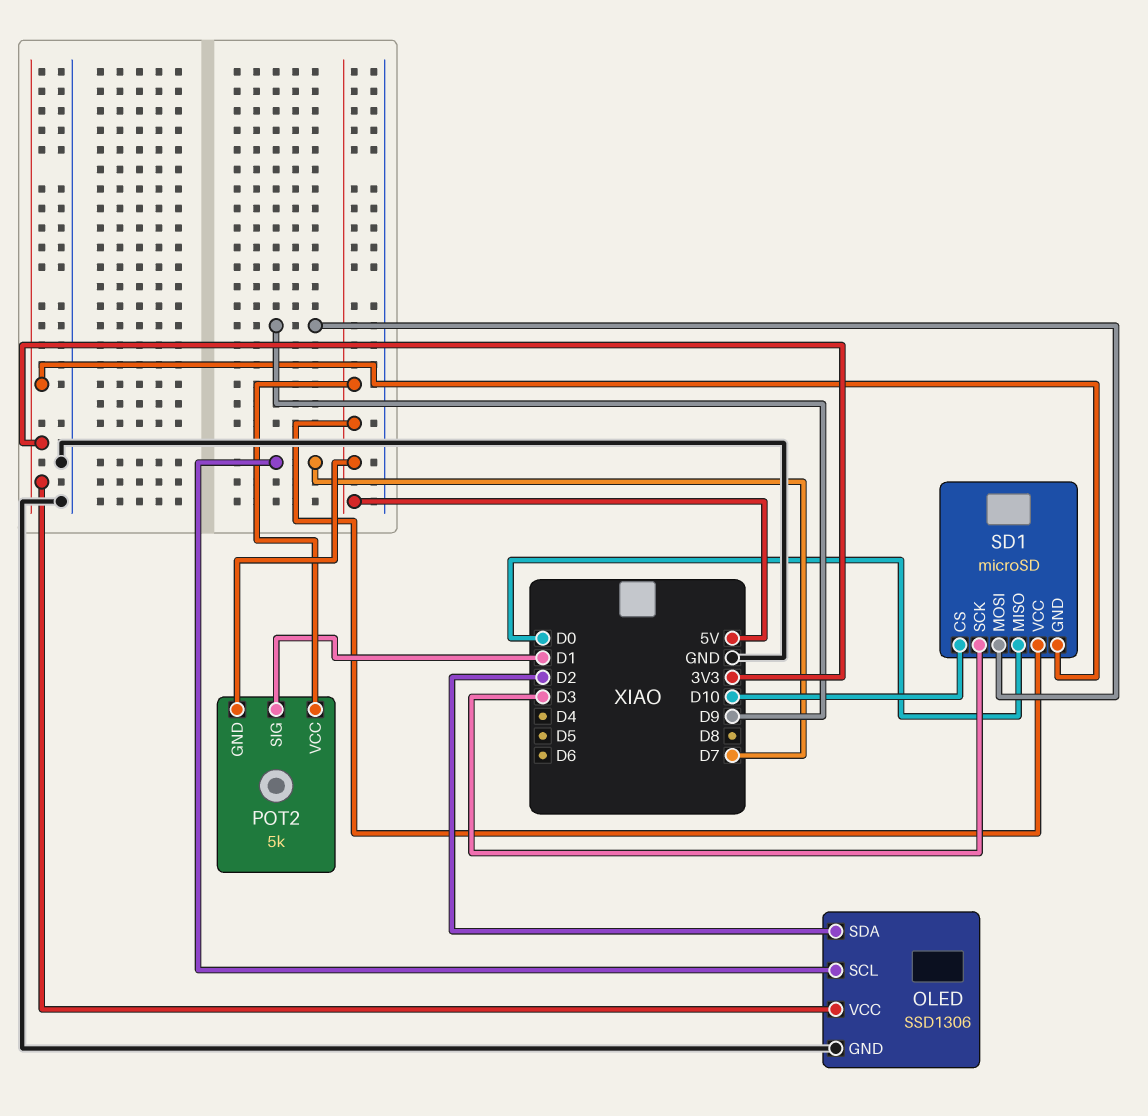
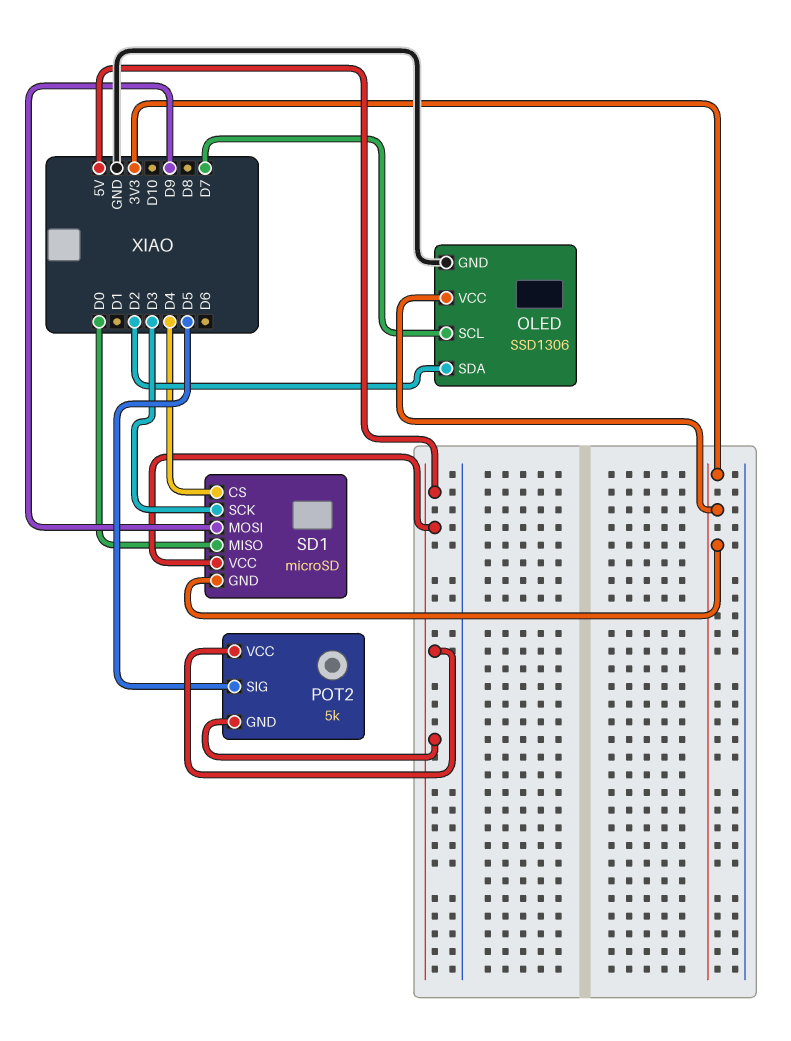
POT2 pin SIG: D1 -> D5
SD1 pin CS: D10 -> D4

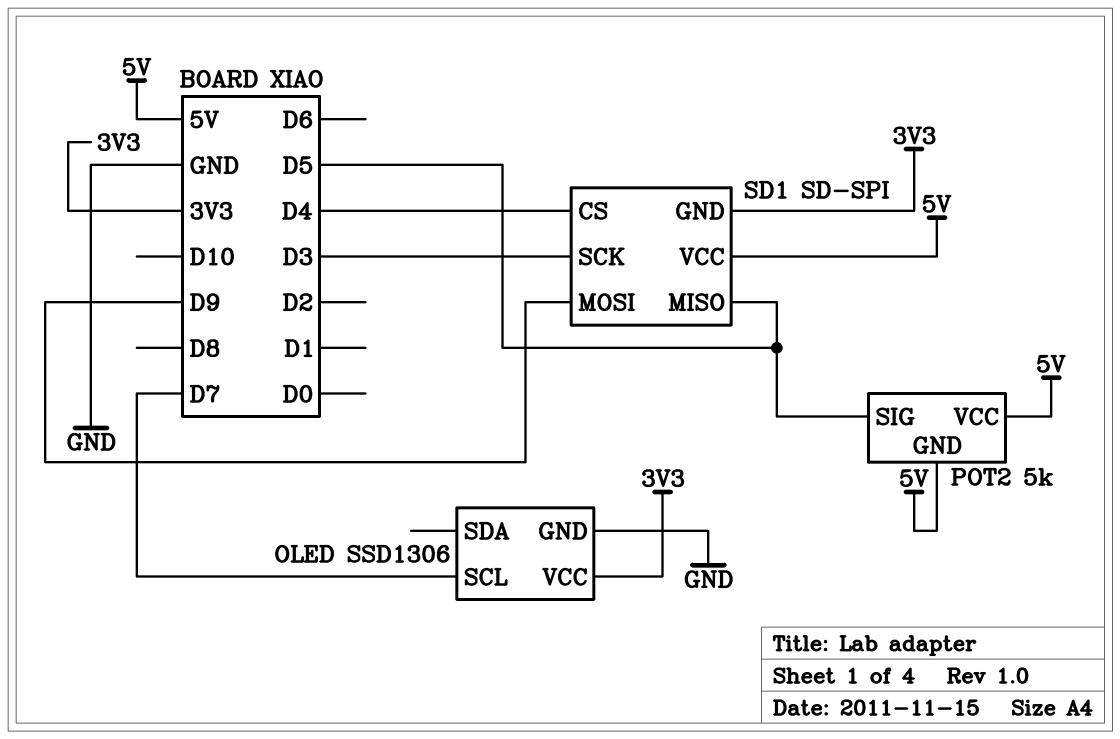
OLED pin SDA: D2 -> none
SD1: microSD -> SD-SPI
SD1 pin MISO: D0 -> D5

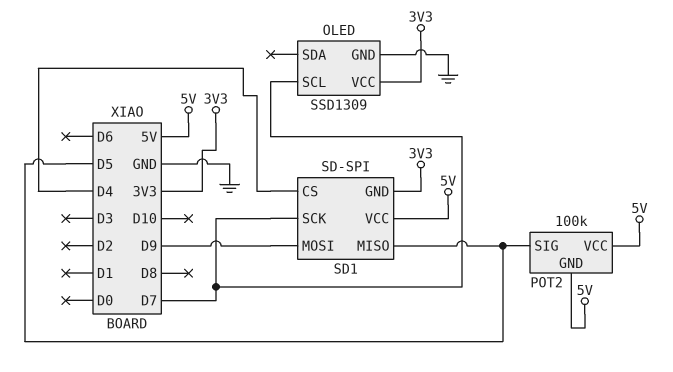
OLED: SSD1306 -> SSD1309
POT2: 5k -> 100k
SD1 pin SCK: D3 -> D7

